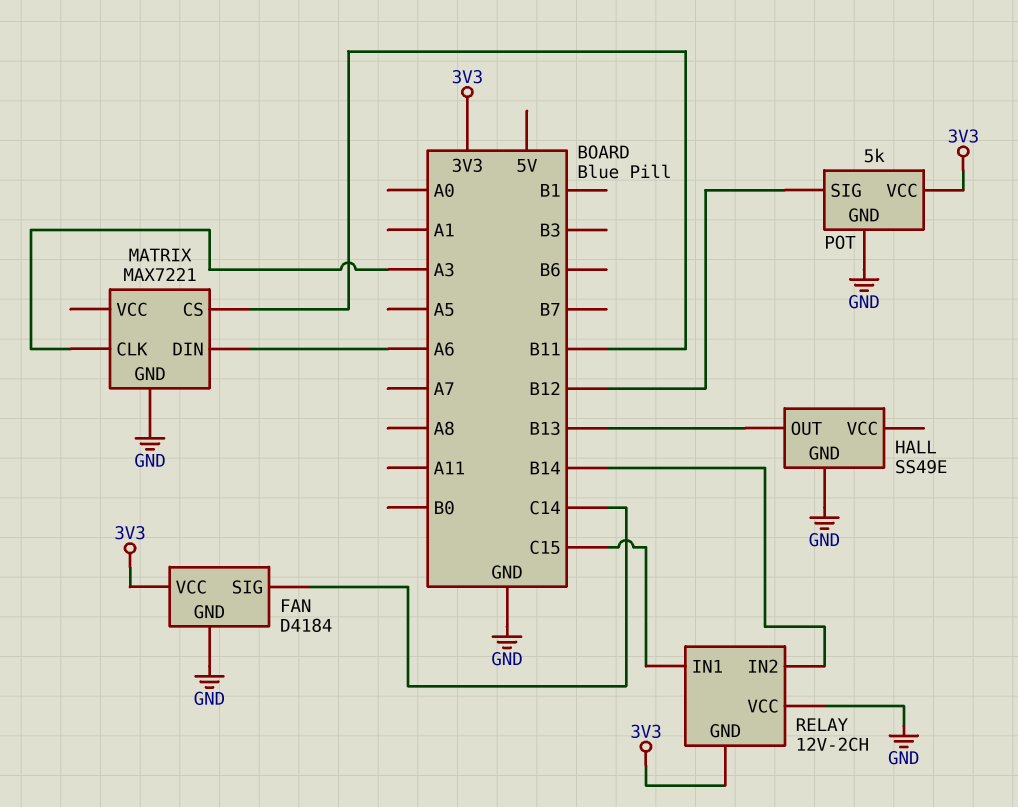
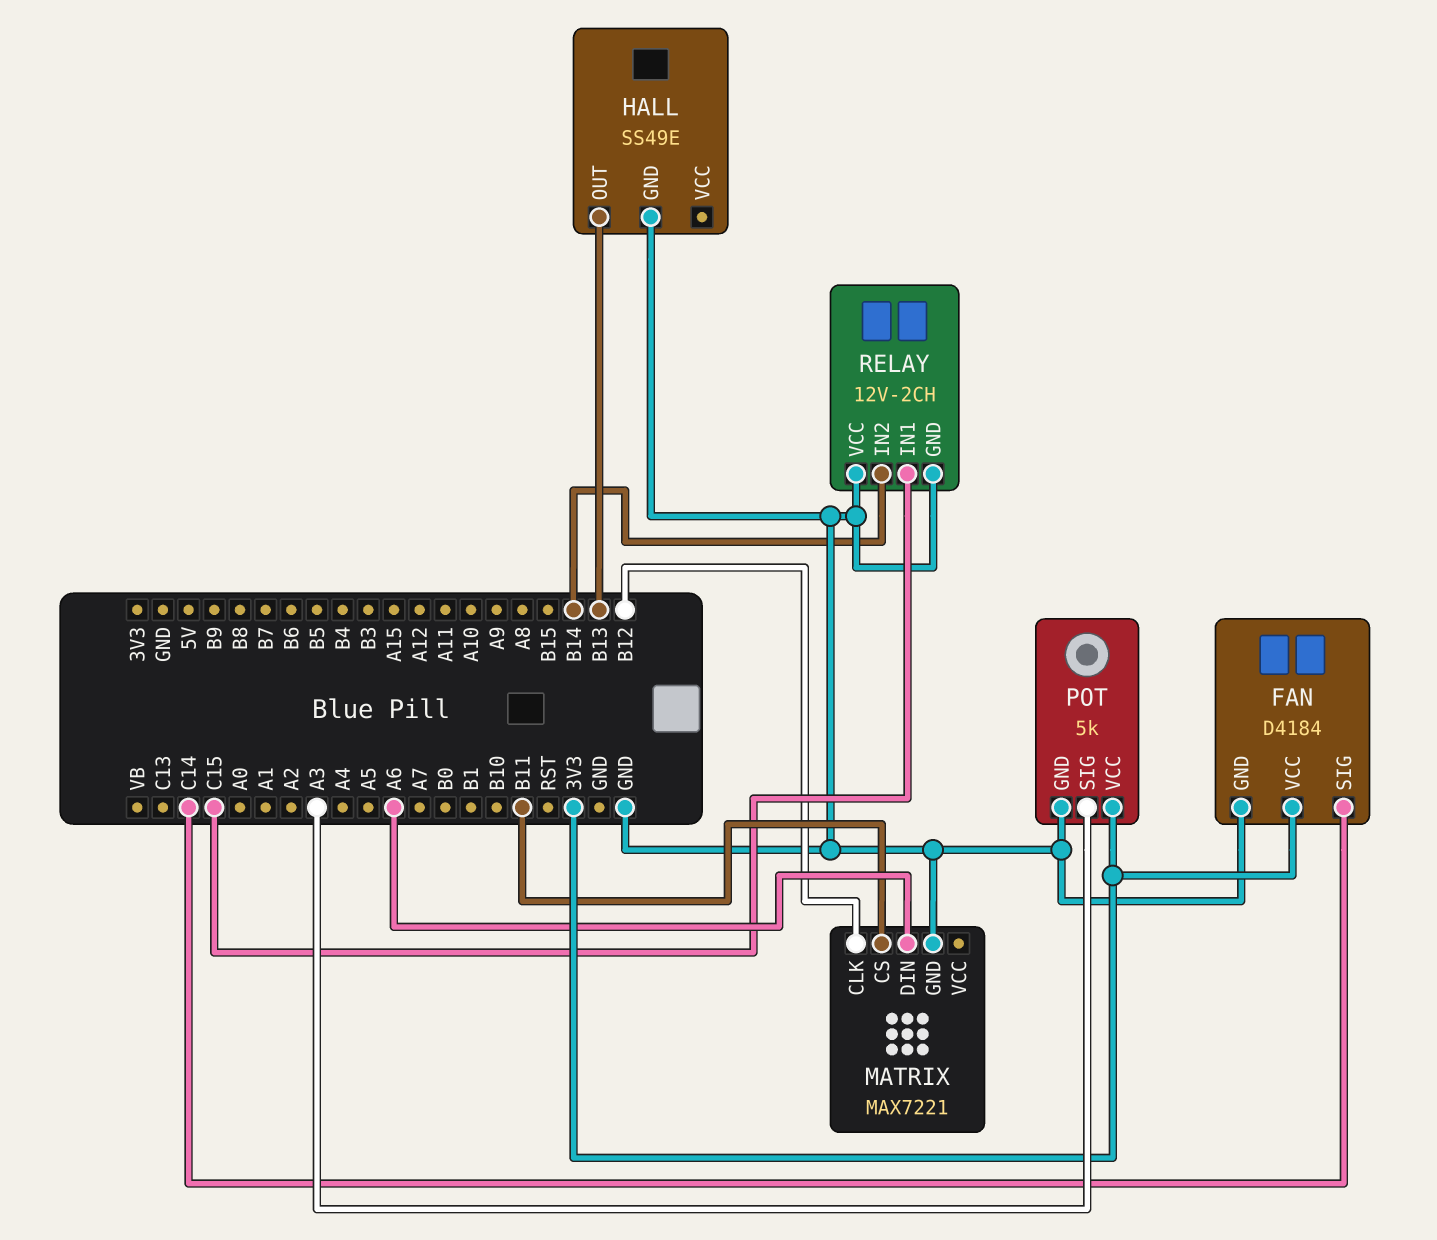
MATRIX pin CLK: A3 -> B12
POT pin SIG: B12 -> A3
RELAY pin GND: 3V3 -> GND

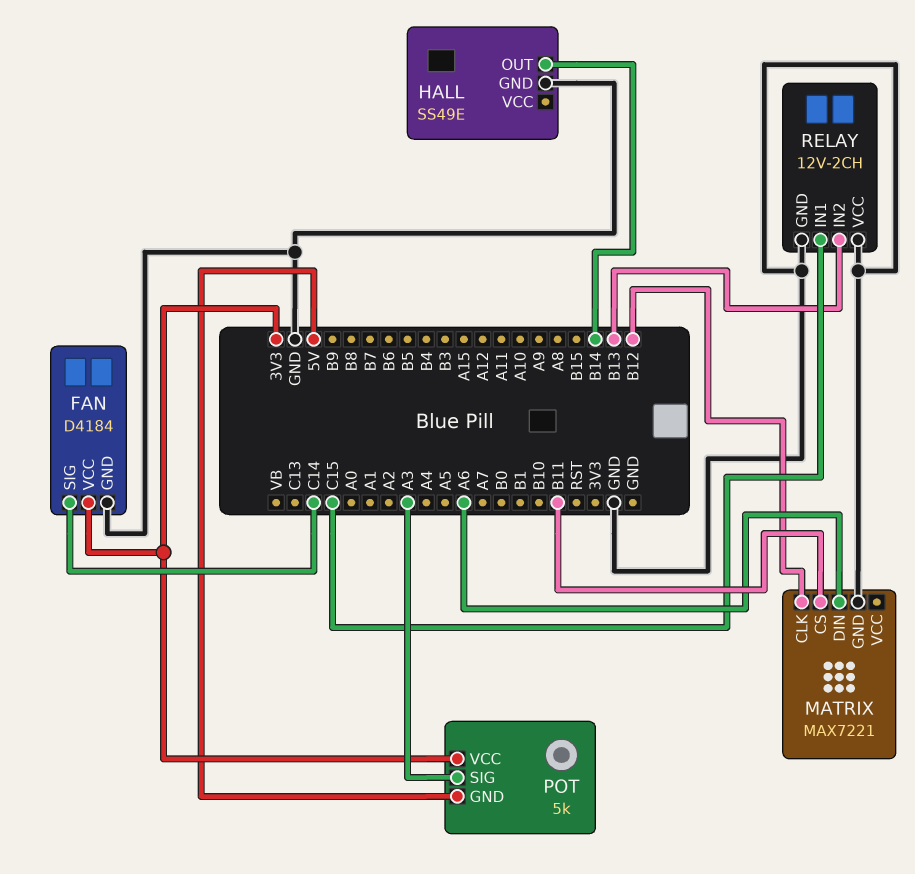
HALL pin OUT: B13 -> B14
POT pin GND: GND -> 5V
RELAY pin IN2: B14 -> B13

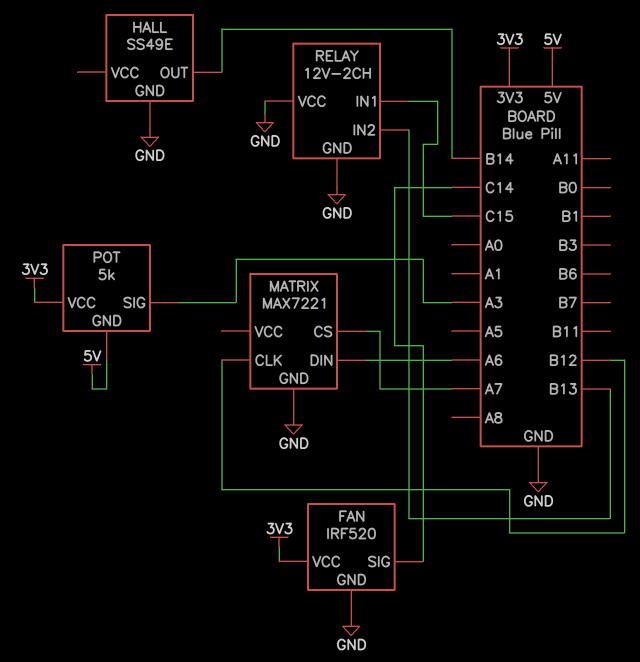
FAN: D4184 -> IRF520
MATRIX pin CS: B11 -> A7

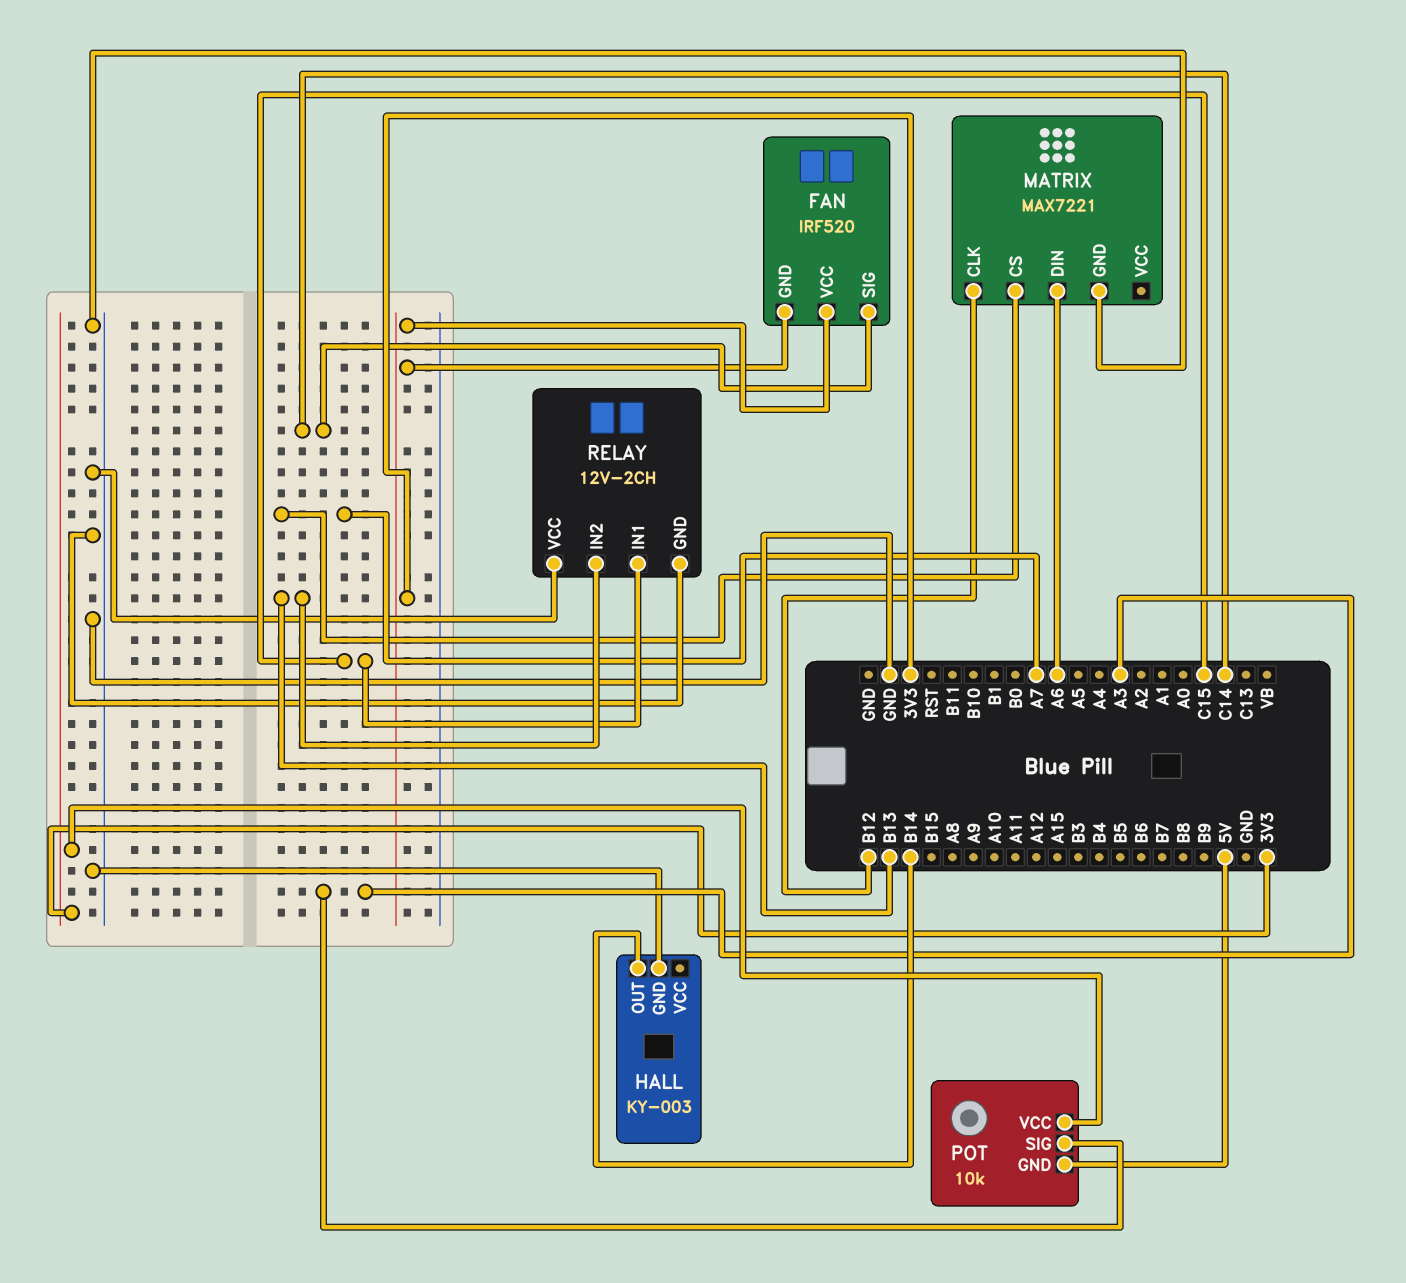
FAN pin GND: GND -> 3V3
HALL: SS49E -> KY-003
POT: 5k -> 10k

